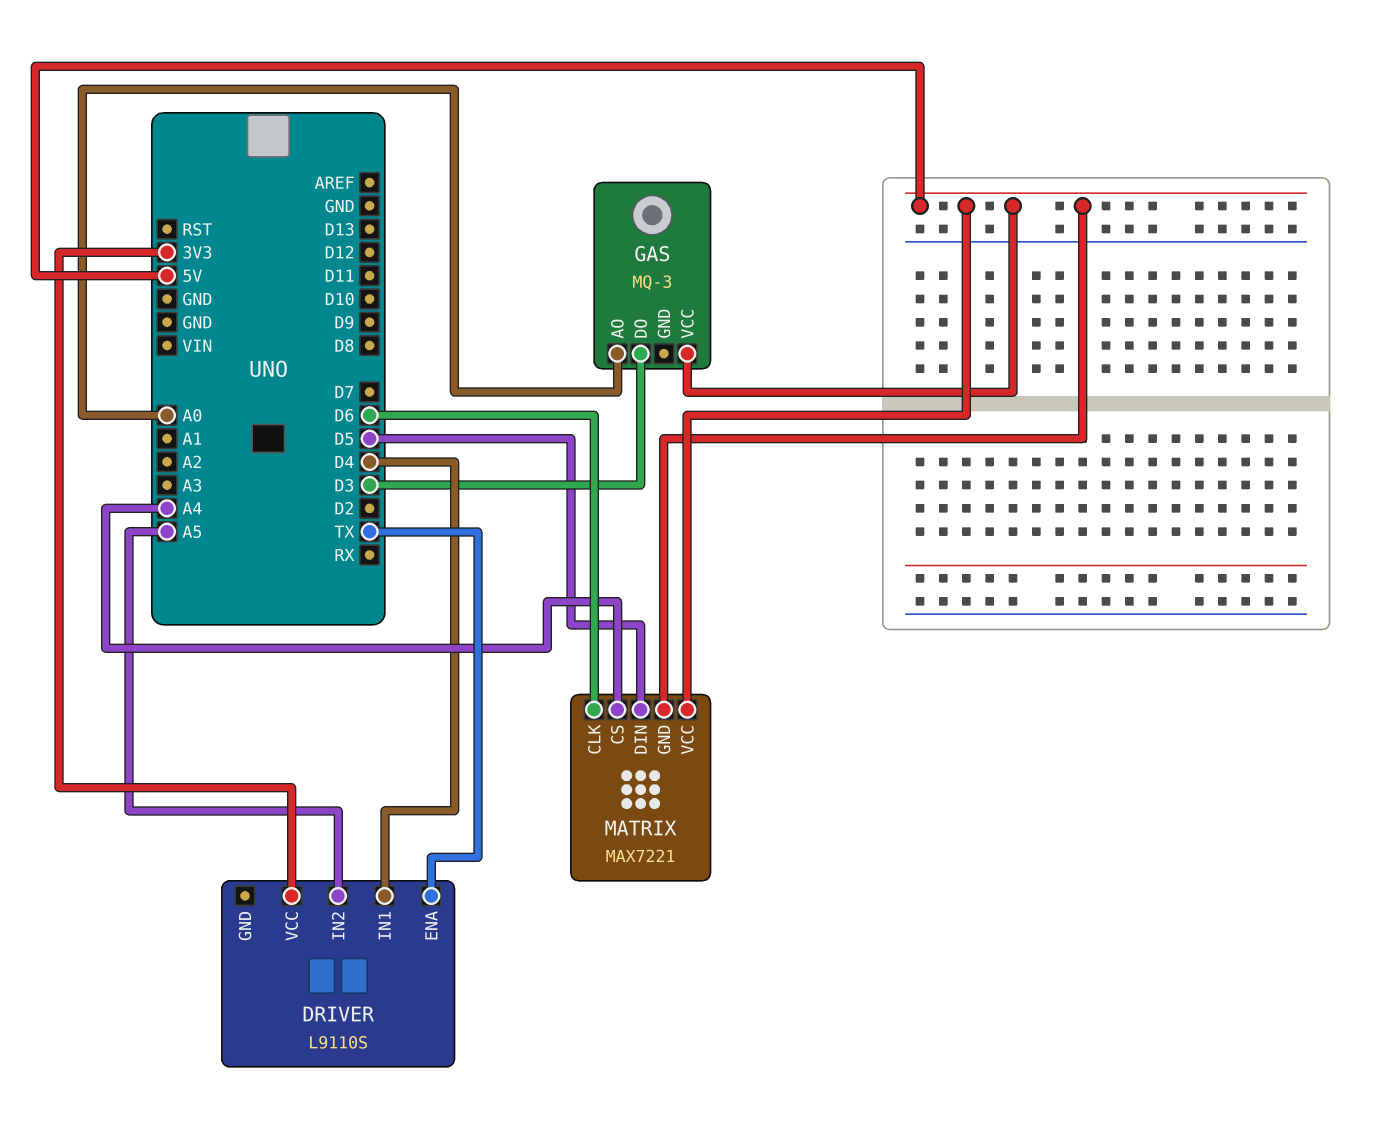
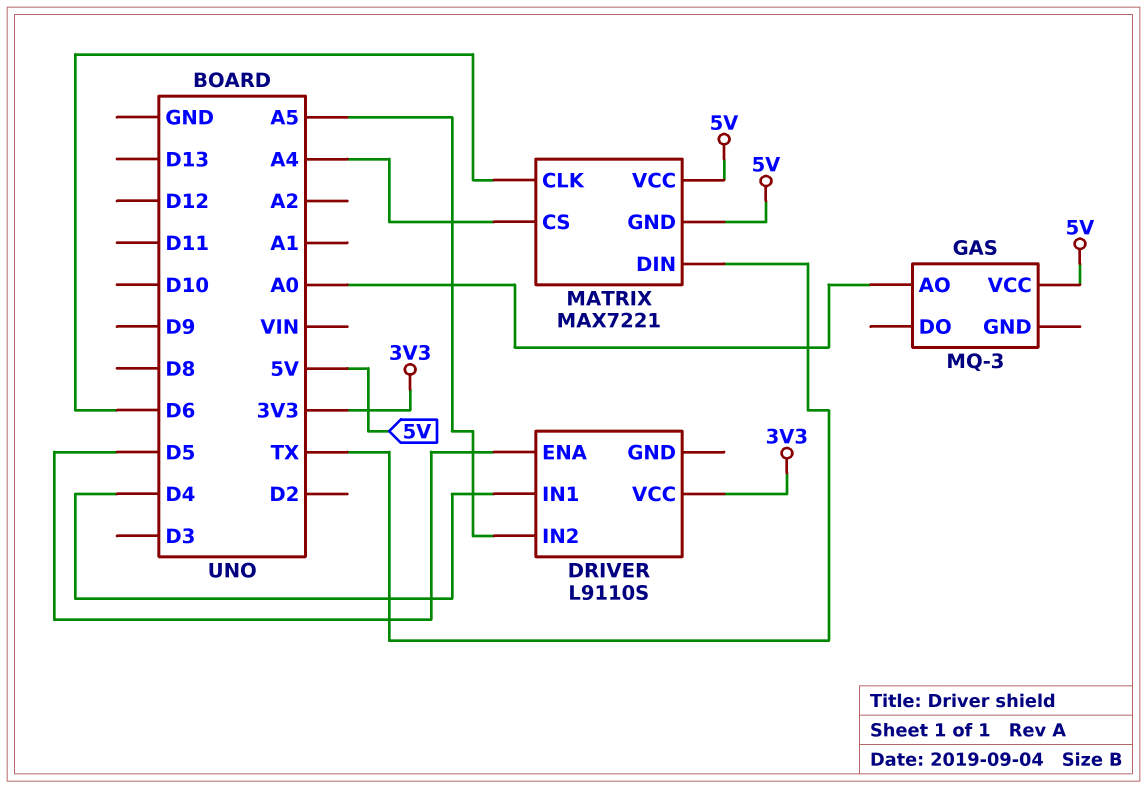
DRIVER pin ENA: TX -> D5
GAS pin DO: D3 -> none
MATRIX pin DIN: D5 -> TX

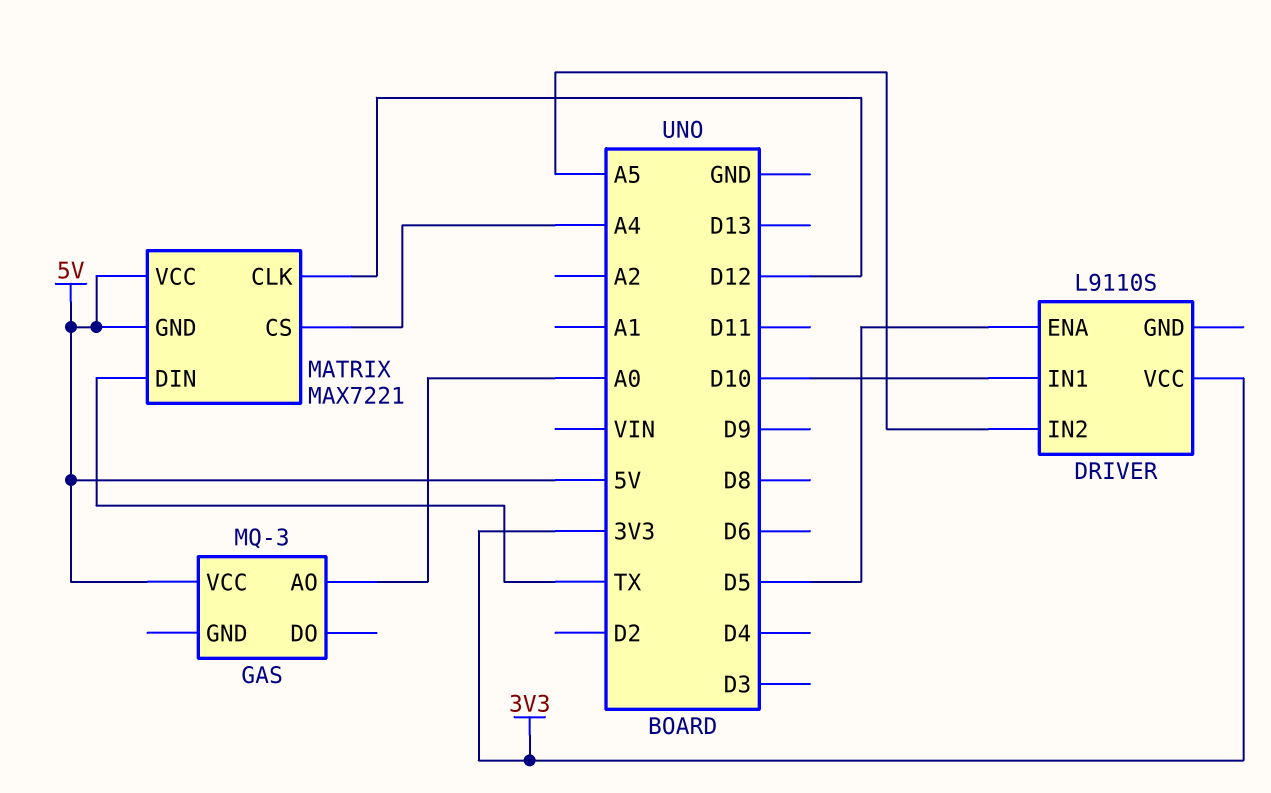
DRIVER pin IN1: D4 -> D10
MATRIX pin CLK: D6 -> D12

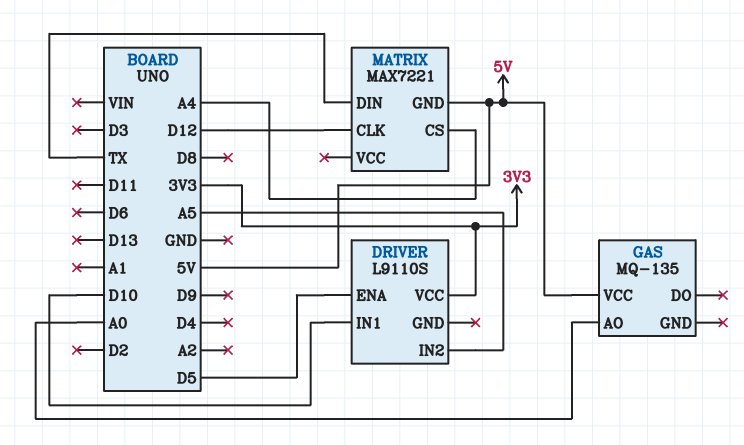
GAS: MQ-3 -> MQ-135
MATRIX pin VCC: 5V -> none

